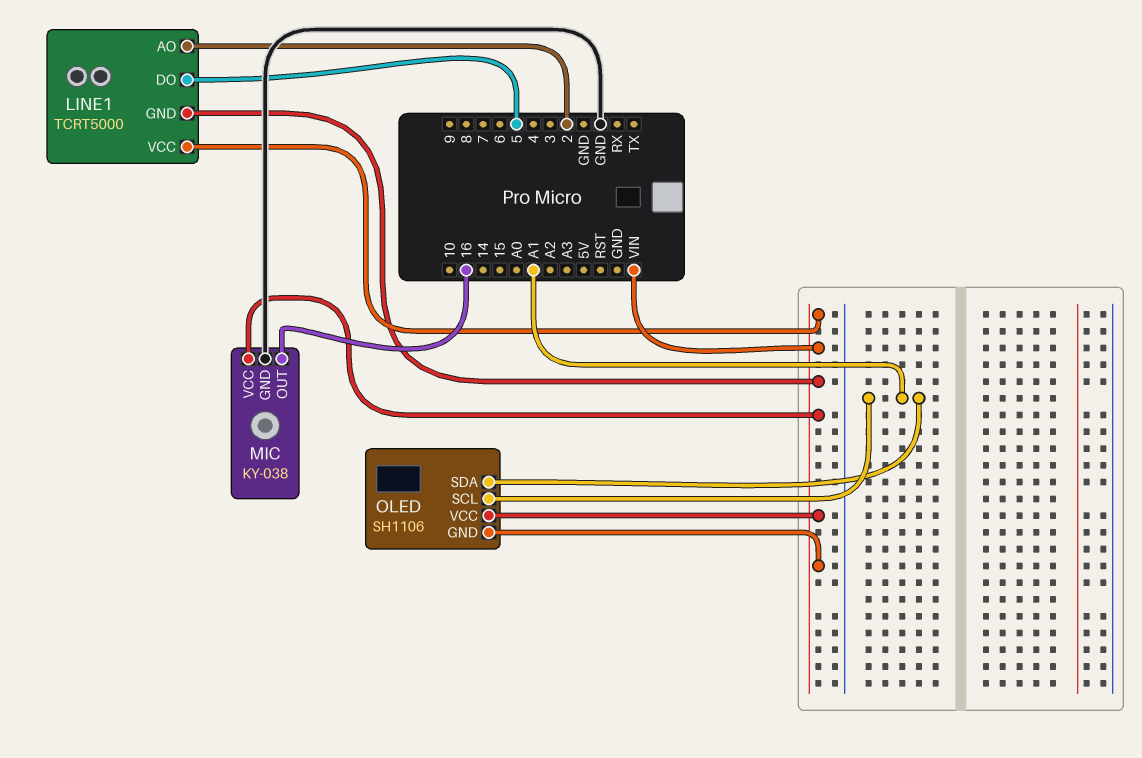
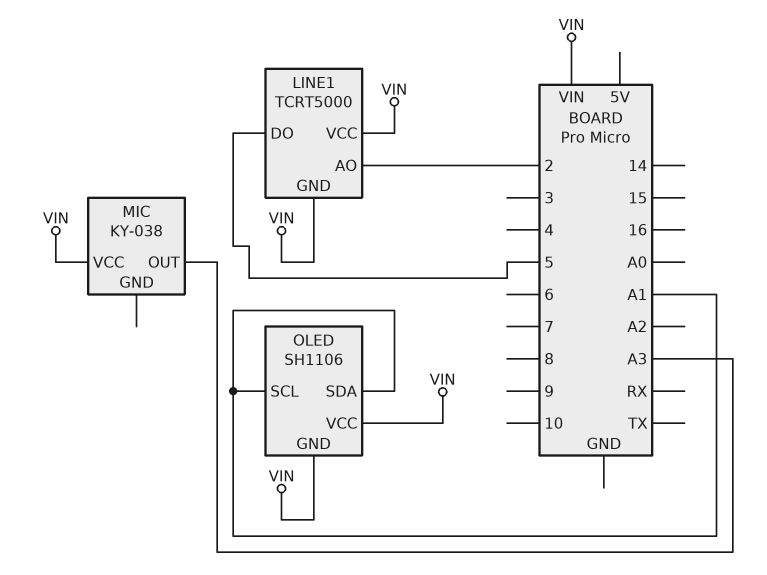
MIC pin GND: GND -> none
MIC pin OUT: 16 -> A3

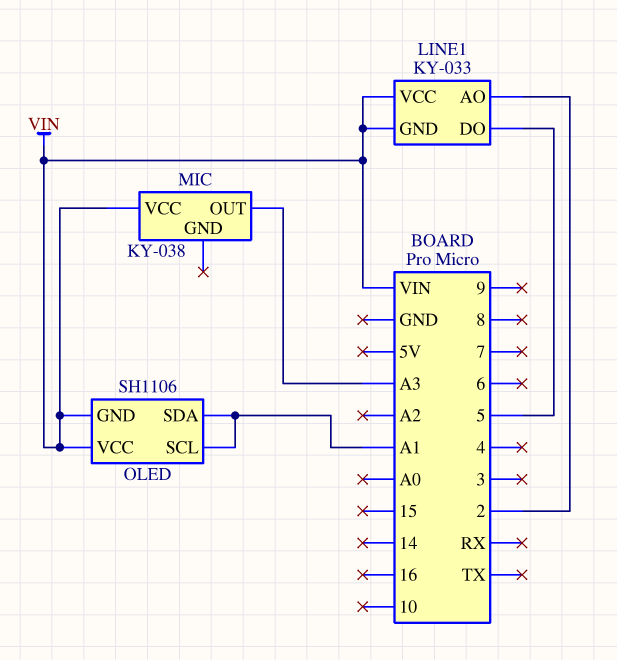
LINE1: TCRT5000 -> KY-033

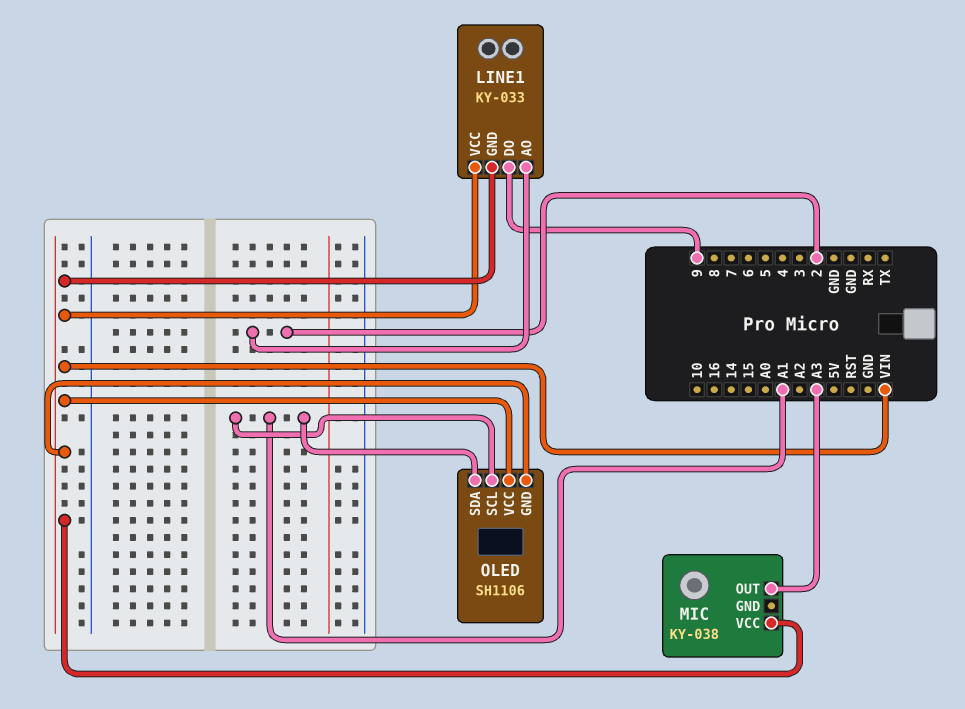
LINE1 pin DO: 5 -> 9

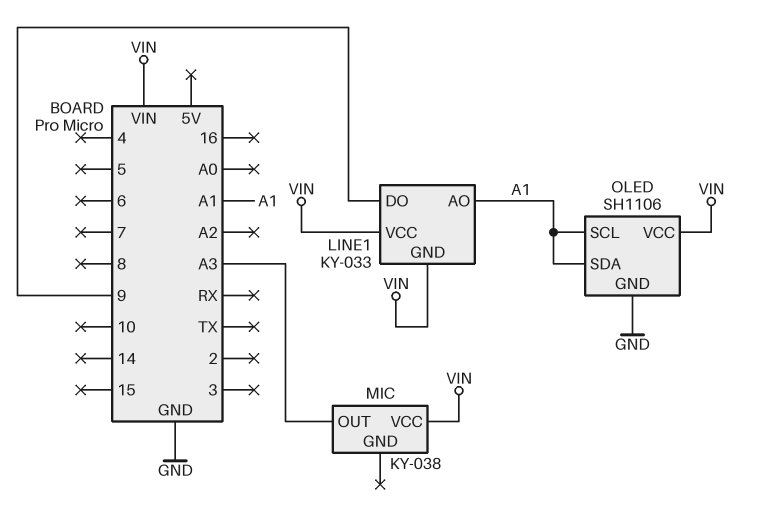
LINE1 pin AO: 2 -> A1
OLED pin GND: VIN -> GND

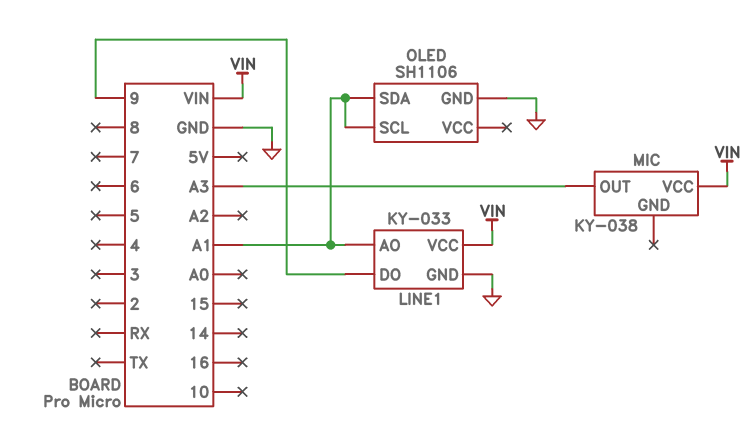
LINE1 pin GND: VIN -> GND
OLED pin VCC: VIN -> none

